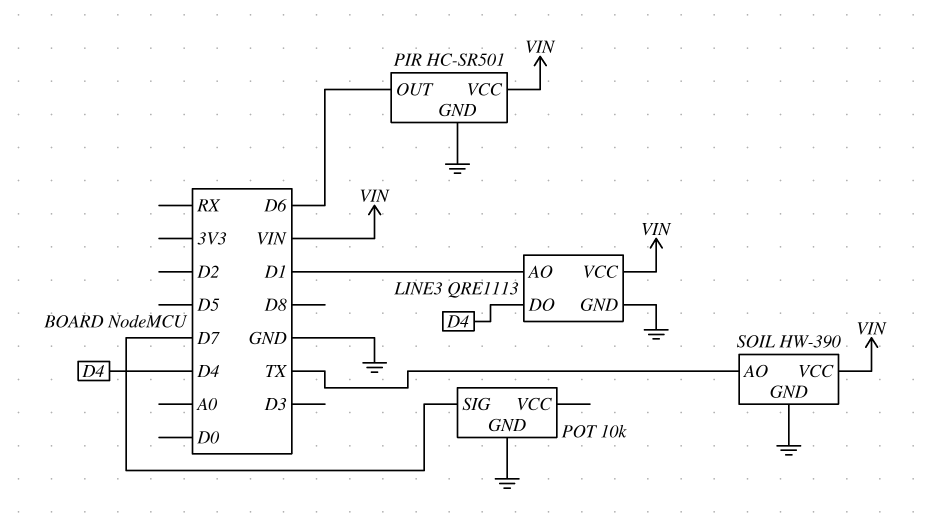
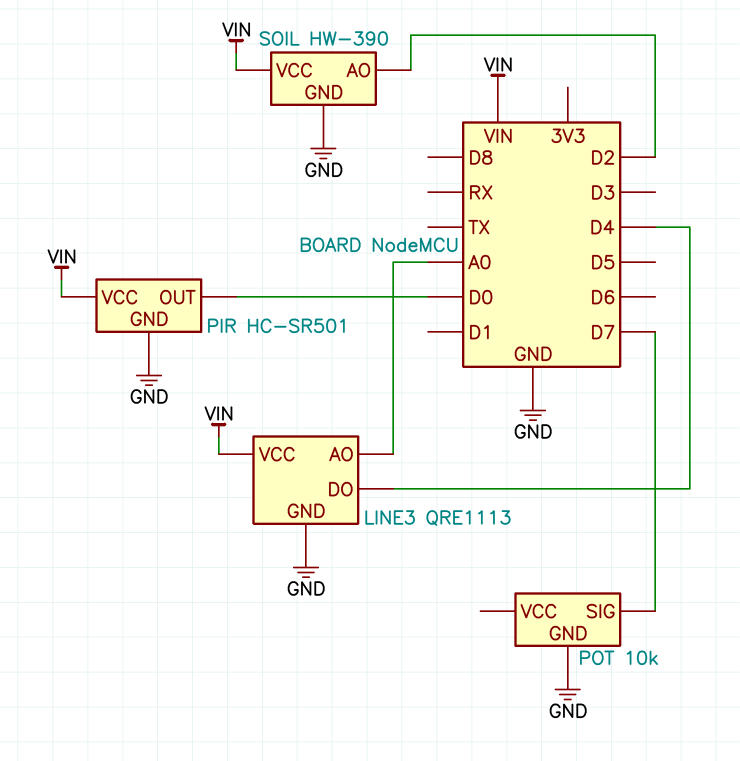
LINE3 pin AO: D1 -> A0
PIR pin OUT: D6 -> D0
SOIL pin AO: TX -> D2

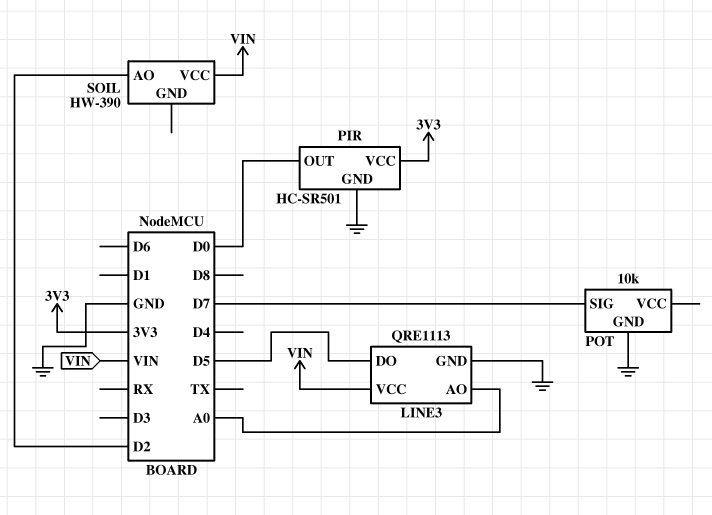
LINE3 pin DO: D4 -> D5
PIR pin VCC: VIN -> 3V3
SOIL pin GND: GND -> none

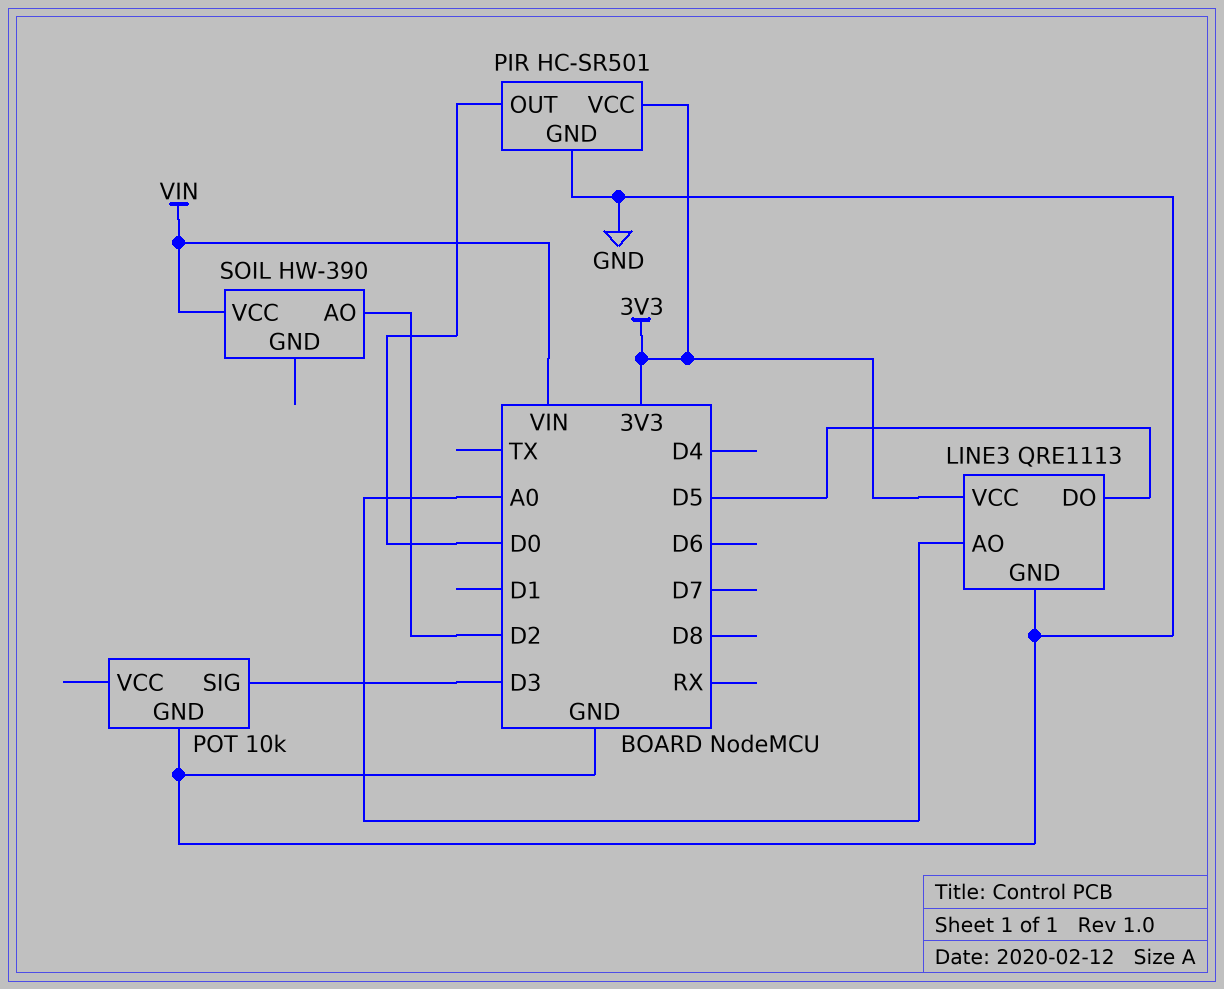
LINE3 pin VCC: VIN -> 3V3
POT pin SIG: D7 -> D3

